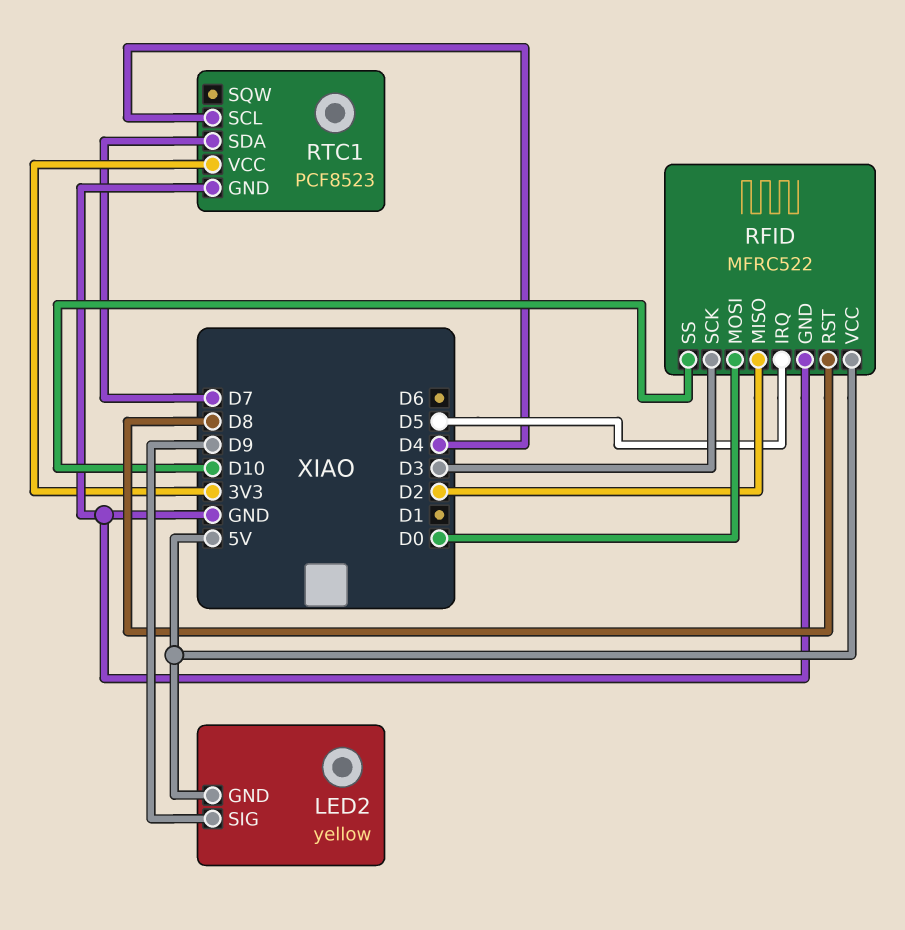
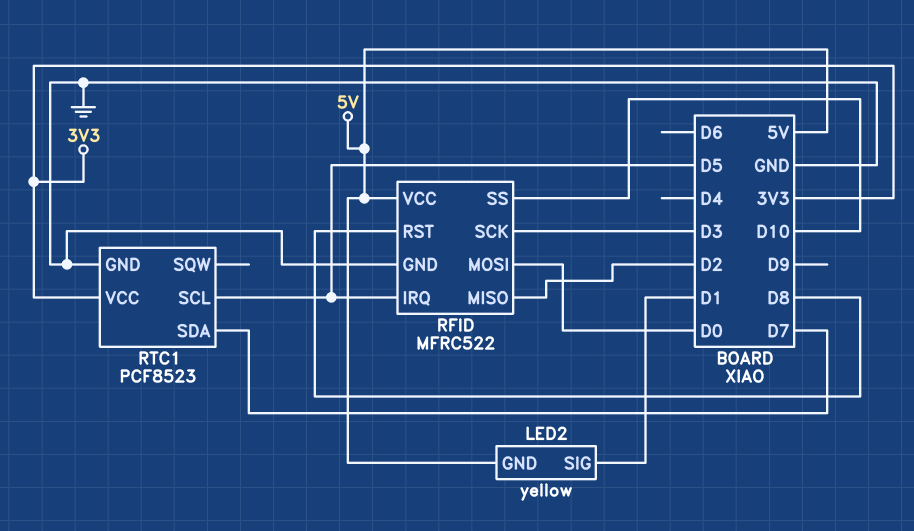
LED2 pin SIG: D9 -> D1
RTC1 pin SCL: D4 -> D5

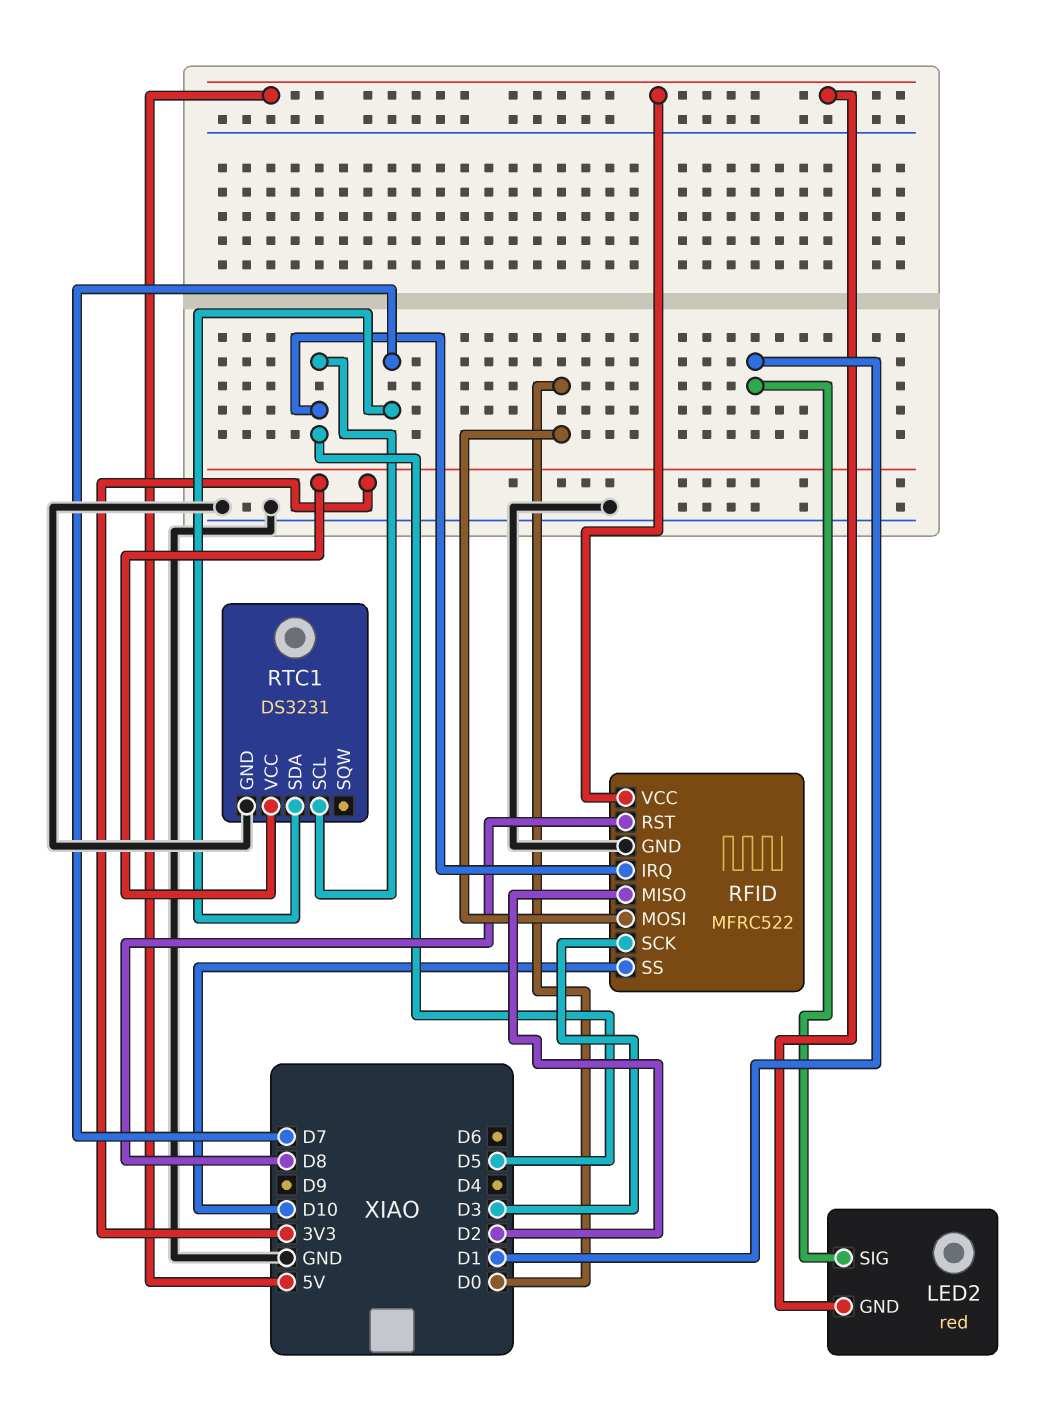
LED2: yellow -> red
RTC1: PCF8523 -> DS3231

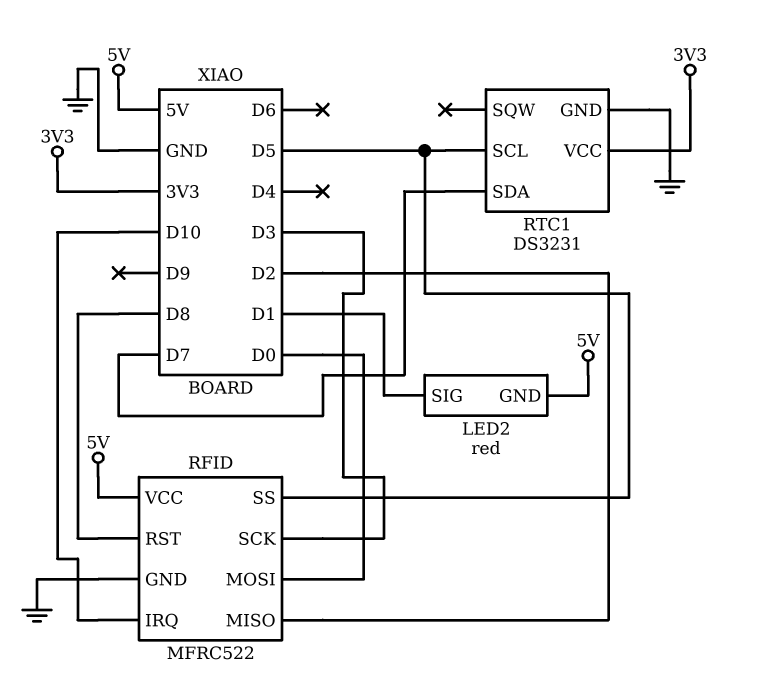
RFID pin IRQ: D5 -> D10
RFID pin SS: D10 -> D5

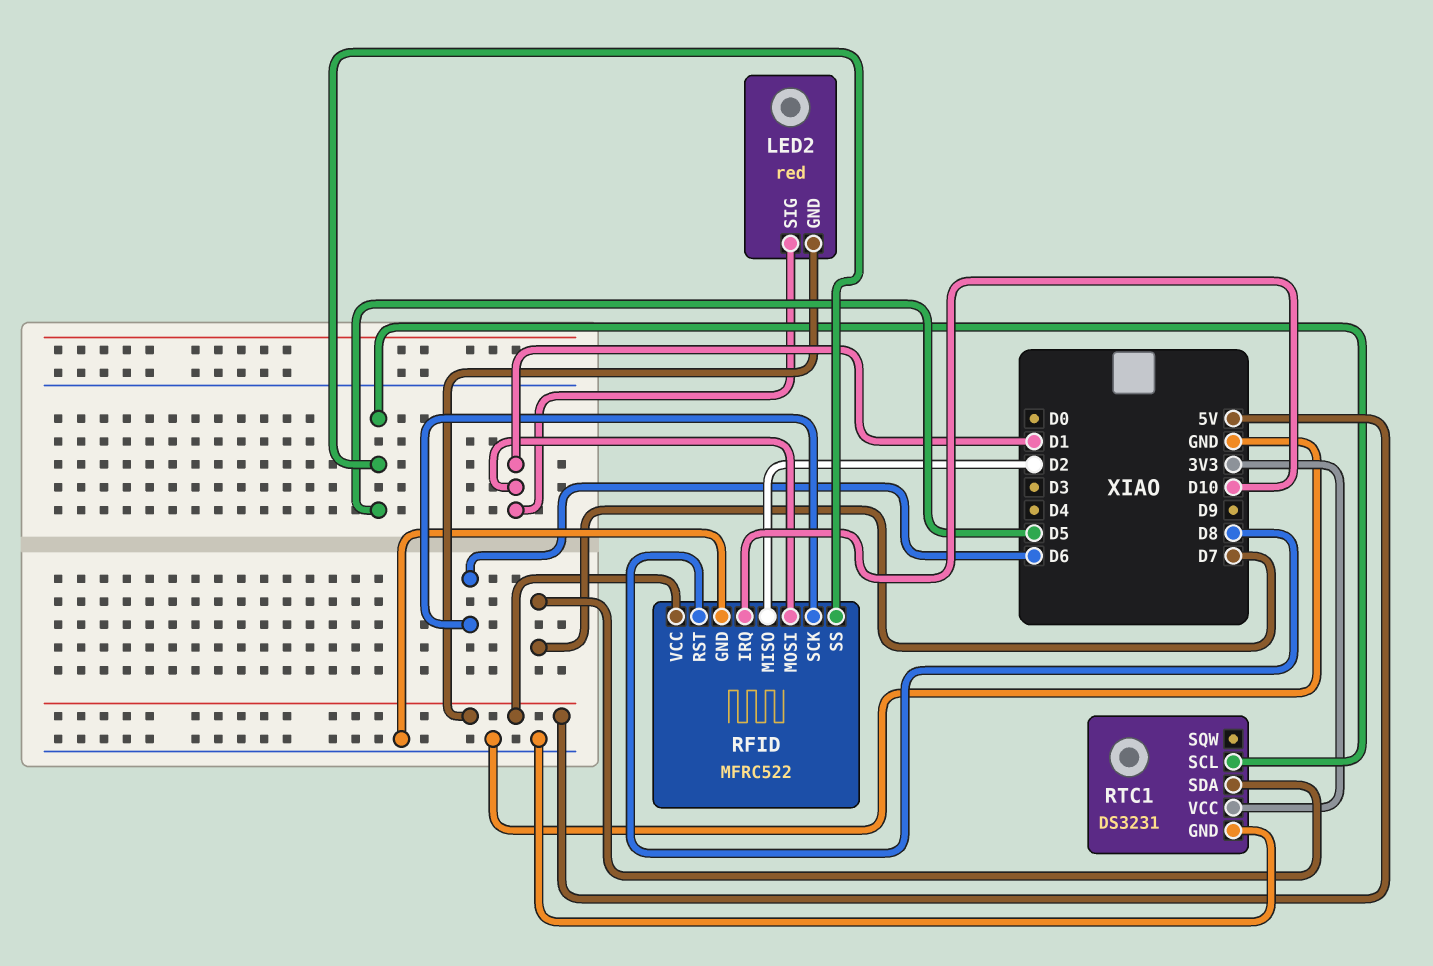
RFID pin MOSI: D0 -> D1
RFID pin SCK: D3 -> D6

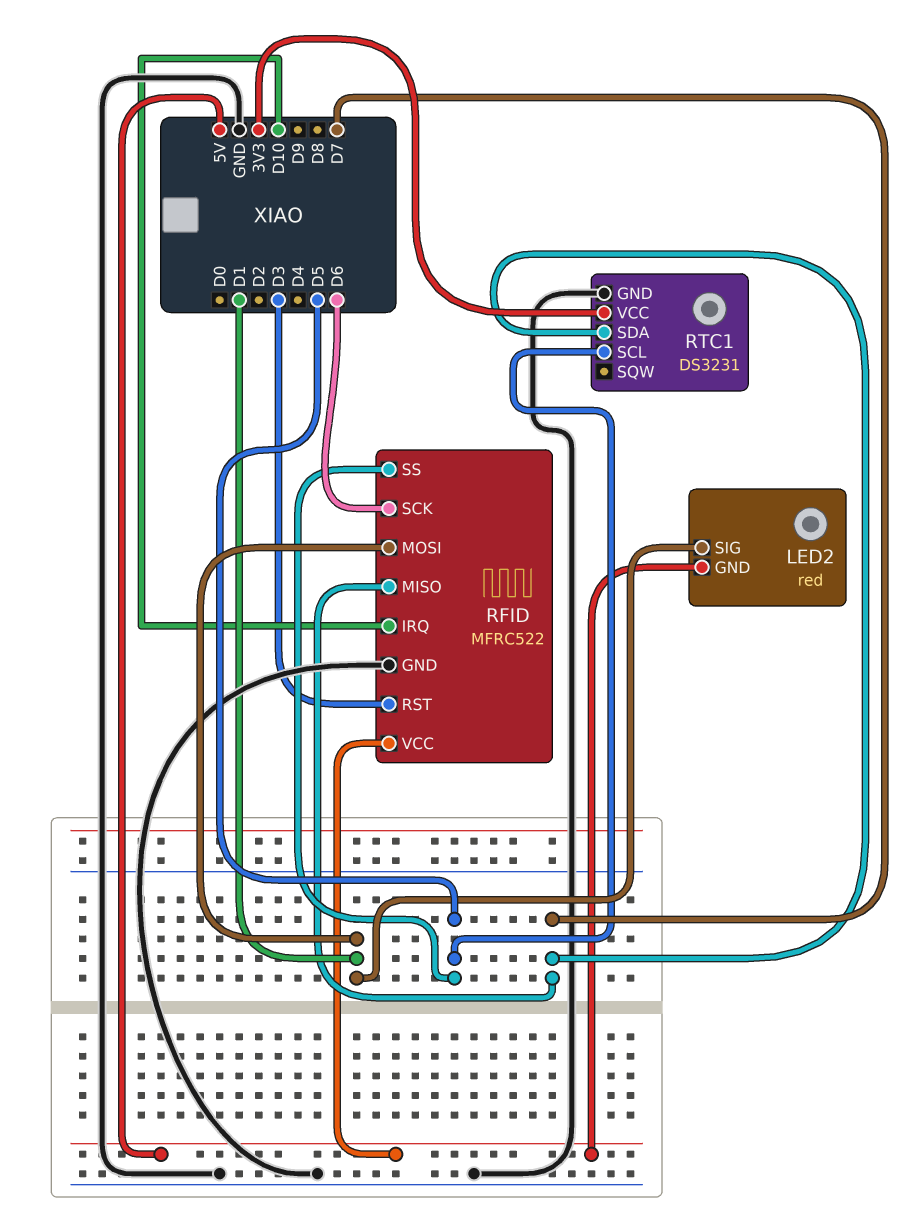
RFID pin MISO: D2 -> D7
RFID pin RST: D8 -> D3

